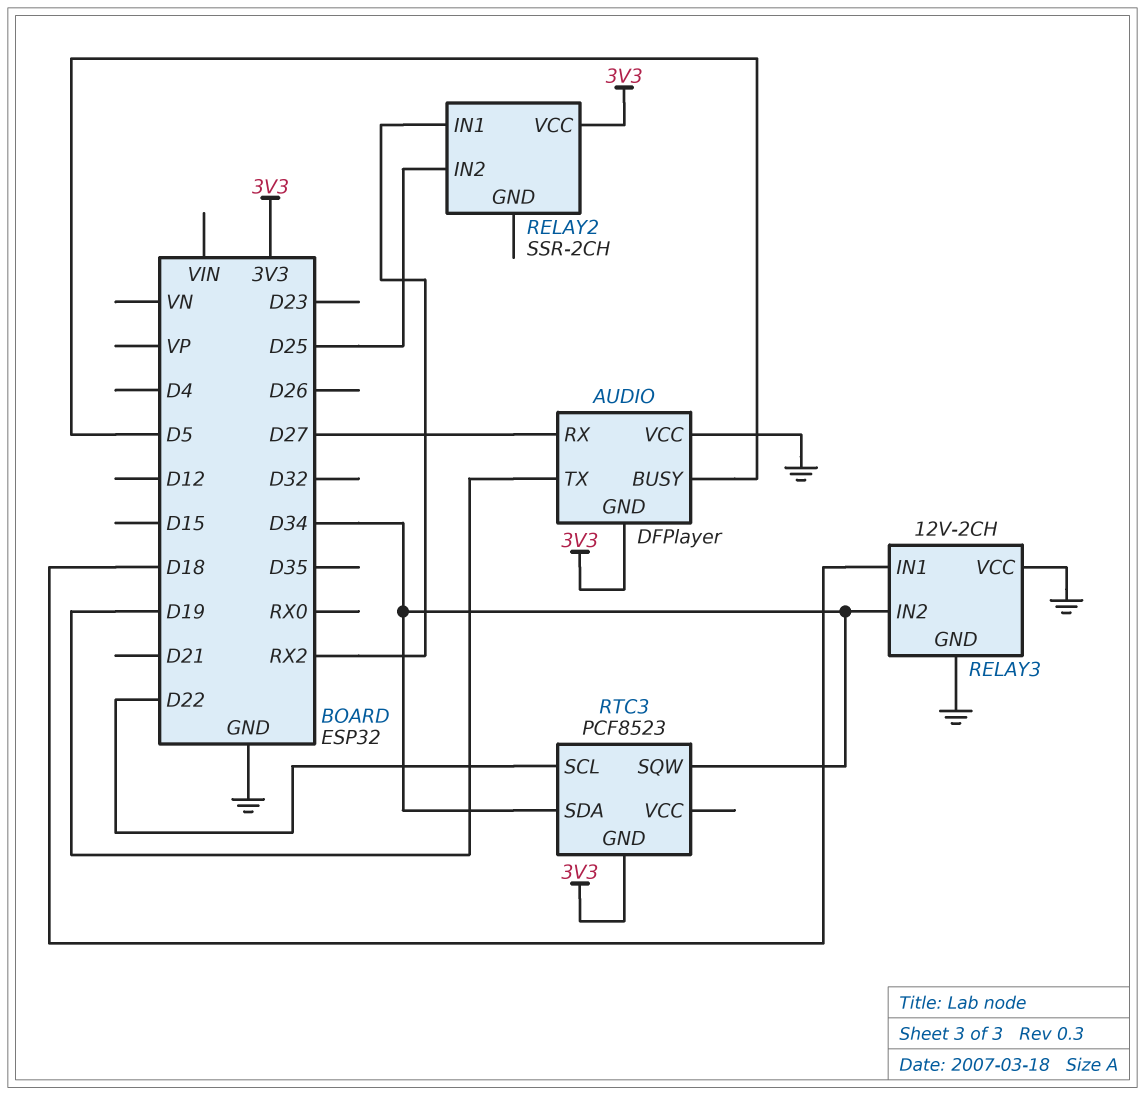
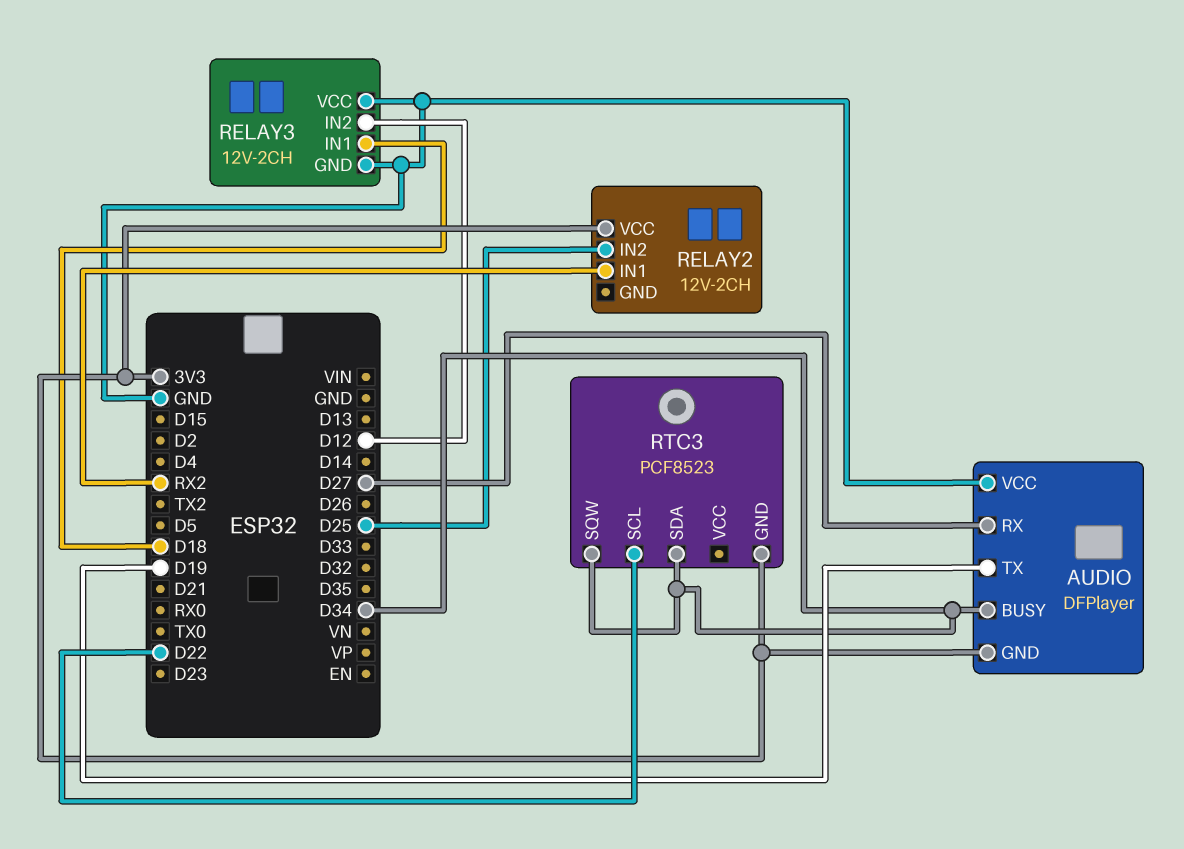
AUDIO pin BUSY: D5 -> D34
RELAY2: SSR-2CH -> 12V-2CH
RELAY3 pin IN2: D34 -> D12

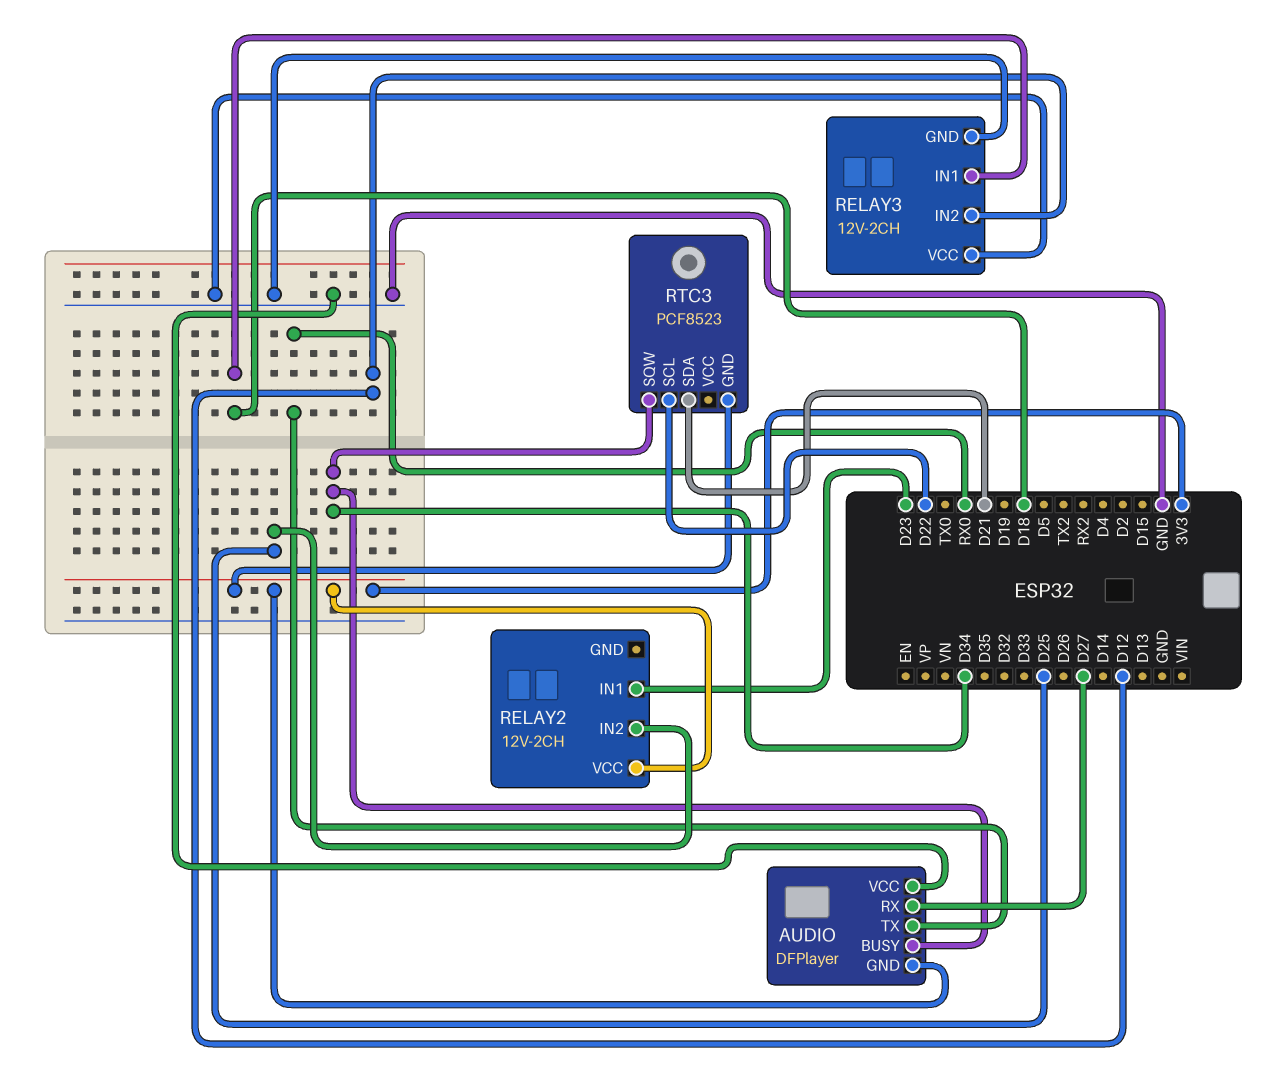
AUDIO pin TX: D19 -> RX0
RELAY2 pin IN1: RX2 -> D23
RTC3 pin SDA: D34 -> D21

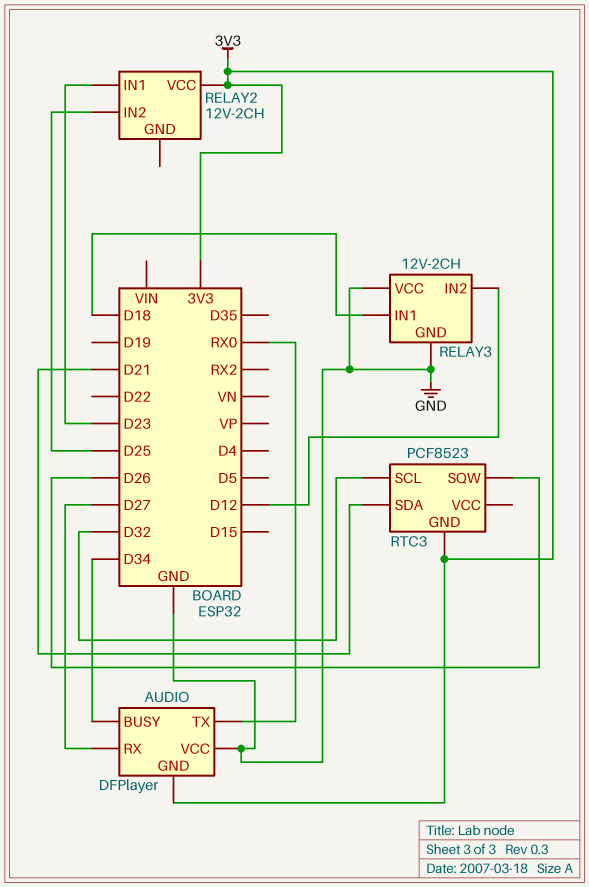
RTC3 pin SCL: D22 -> D32
RTC3 pin SQW: D34 -> D26

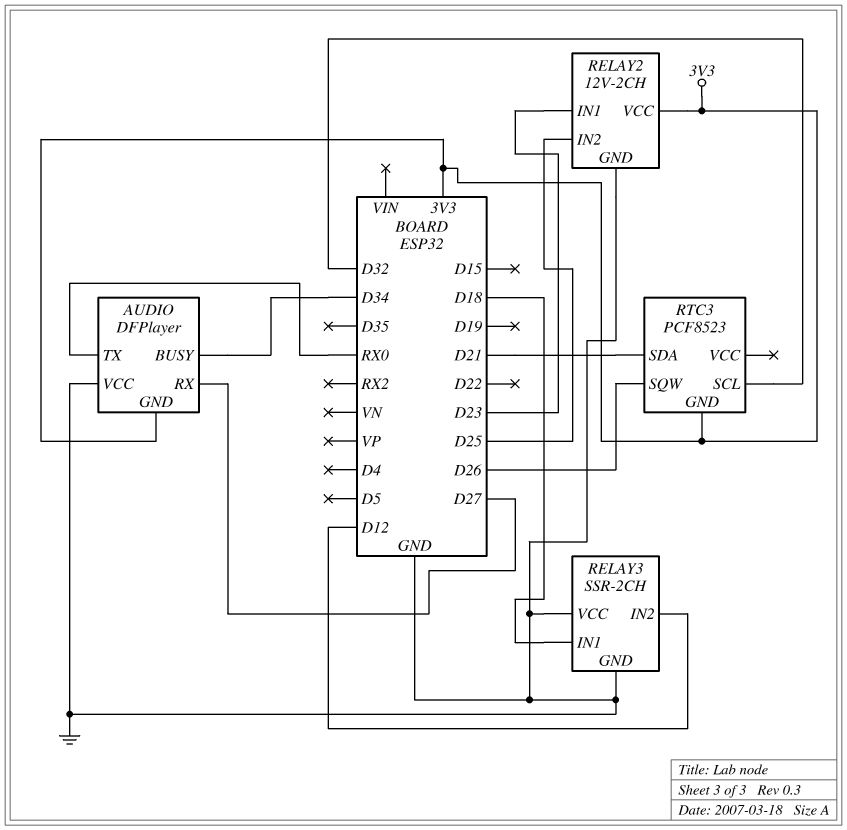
RELAY2 pin GND: none -> GND
RELAY3: 12V-2CH -> SSR-2CH

